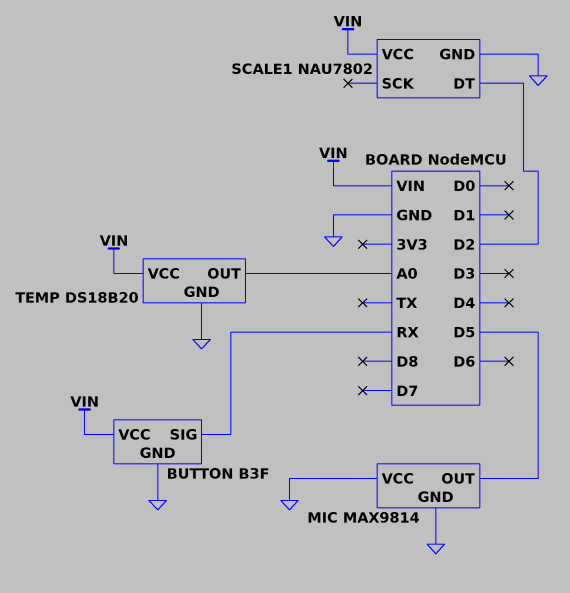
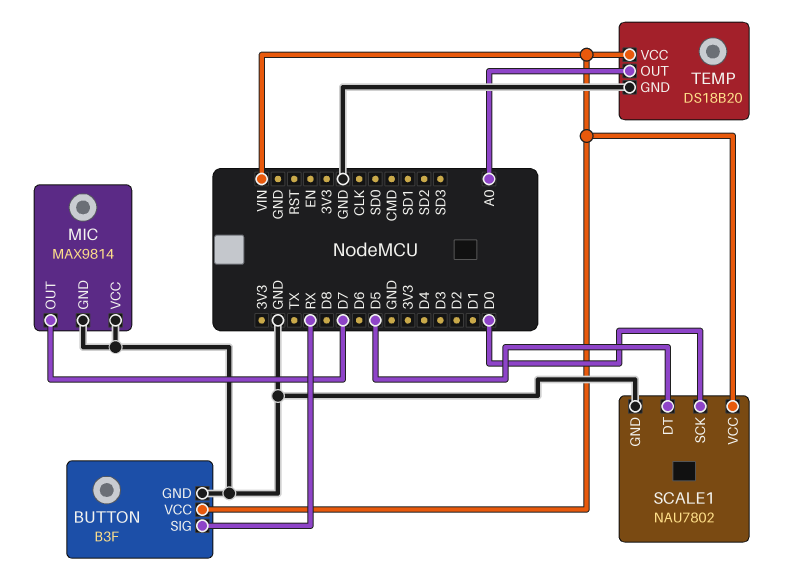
MIC pin OUT: D5 -> D7
SCALE1 pin DT: D2 -> D5
SCALE1 pin SCK: none -> D0

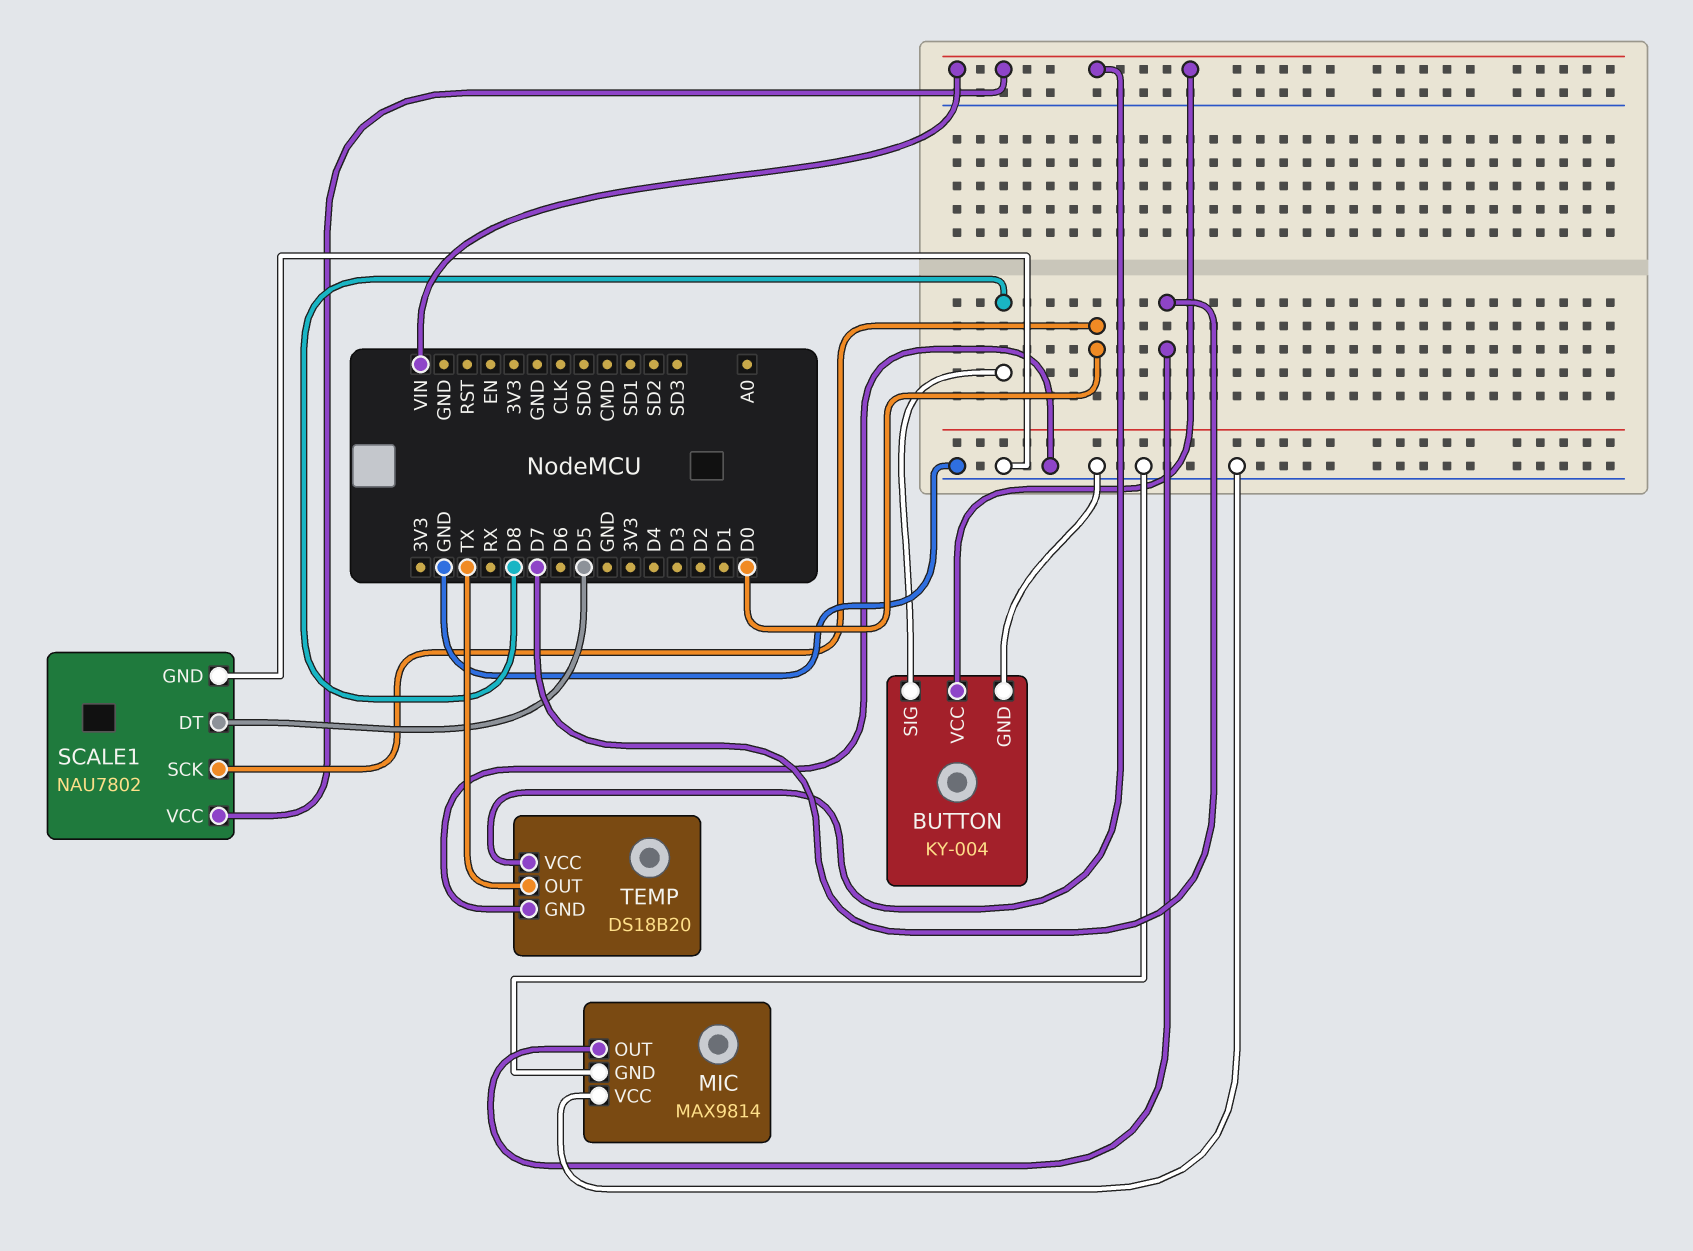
BUTTON: B3F -> KY-004
BUTTON pin SIG: RX -> D8
TEMP pin OUT: A0 -> TX

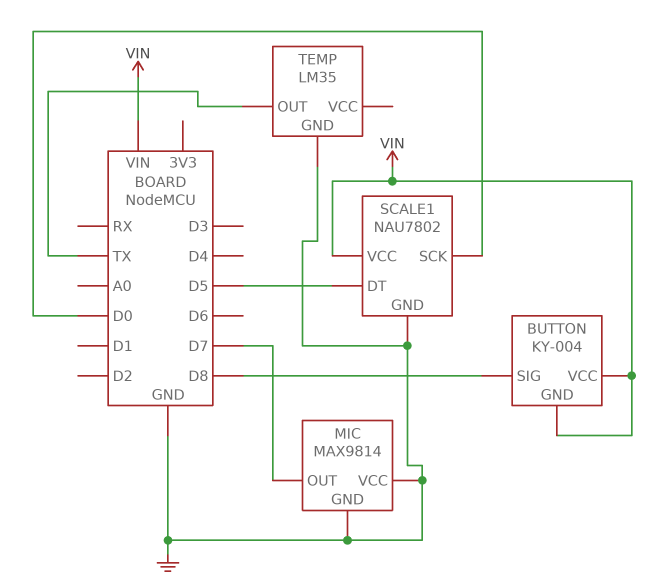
BUTTON pin GND: GND -> VIN
TEMP: DS18B20 -> LM35
TEMP pin VCC: VIN -> none

